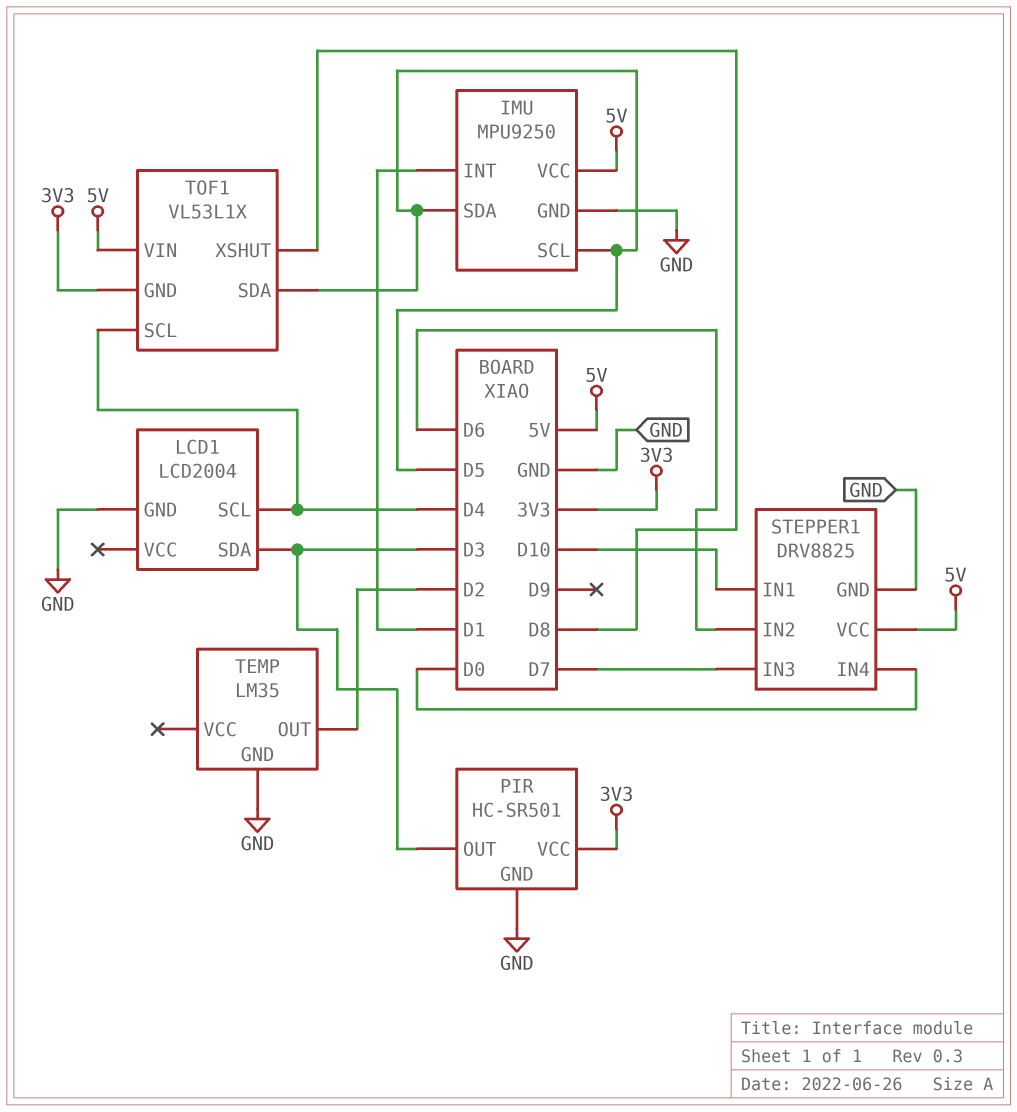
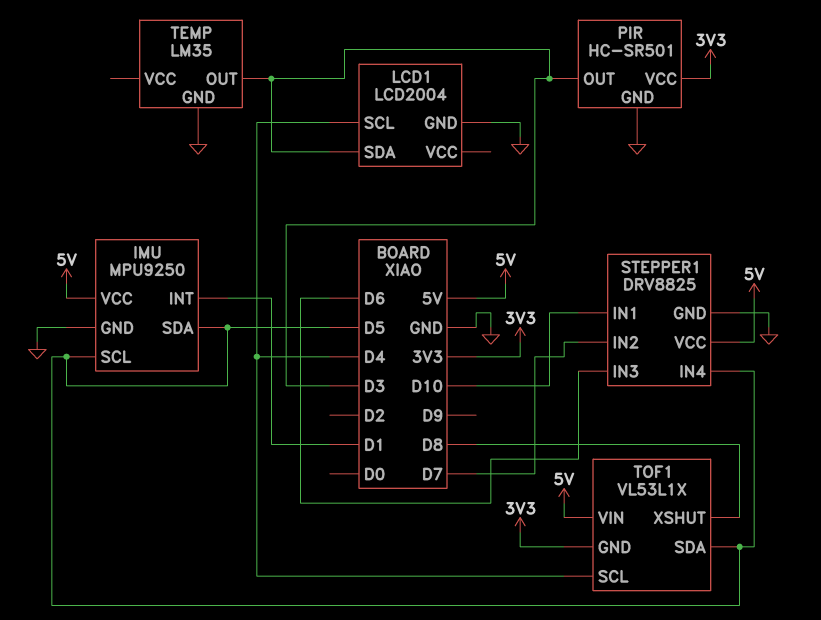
STEPPER1 pin IN2: D6 -> D7
STEPPER1 pin IN3: D7 -> D6
STEPPER1 pin IN4: D0 -> D5
TEMP pin OUT: D2 -> D3

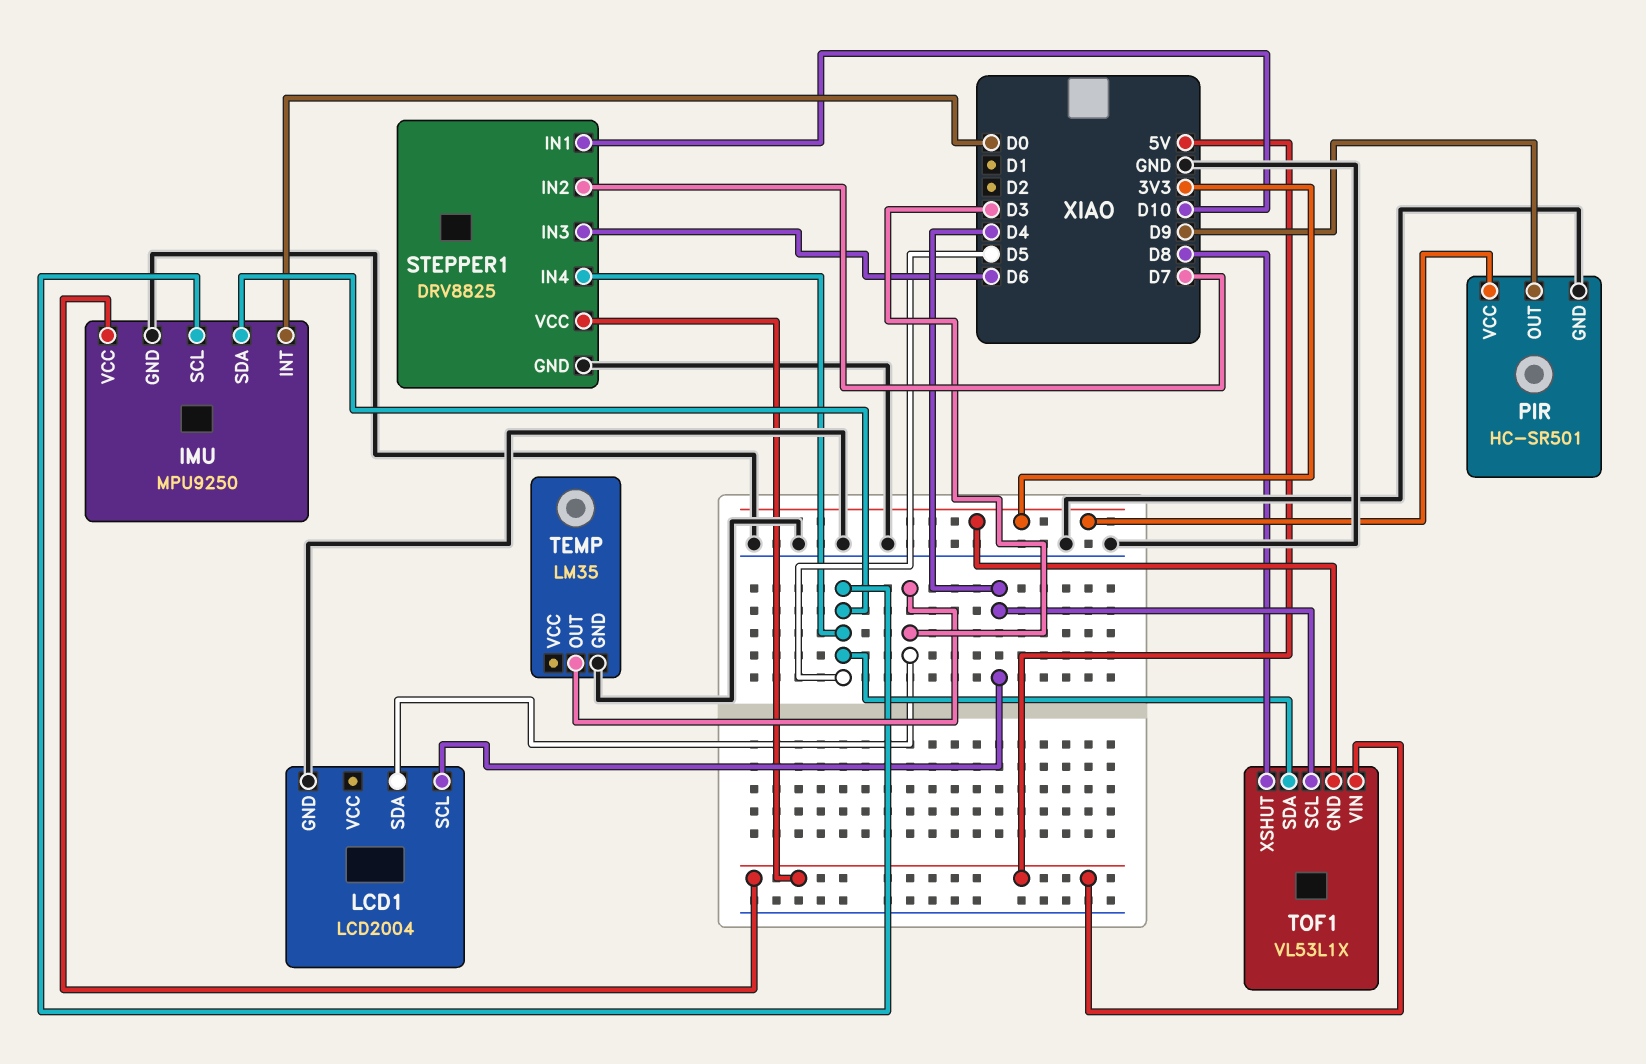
IMU pin INT: D1 -> D0
PIR pin OUT: D3 -> D9

